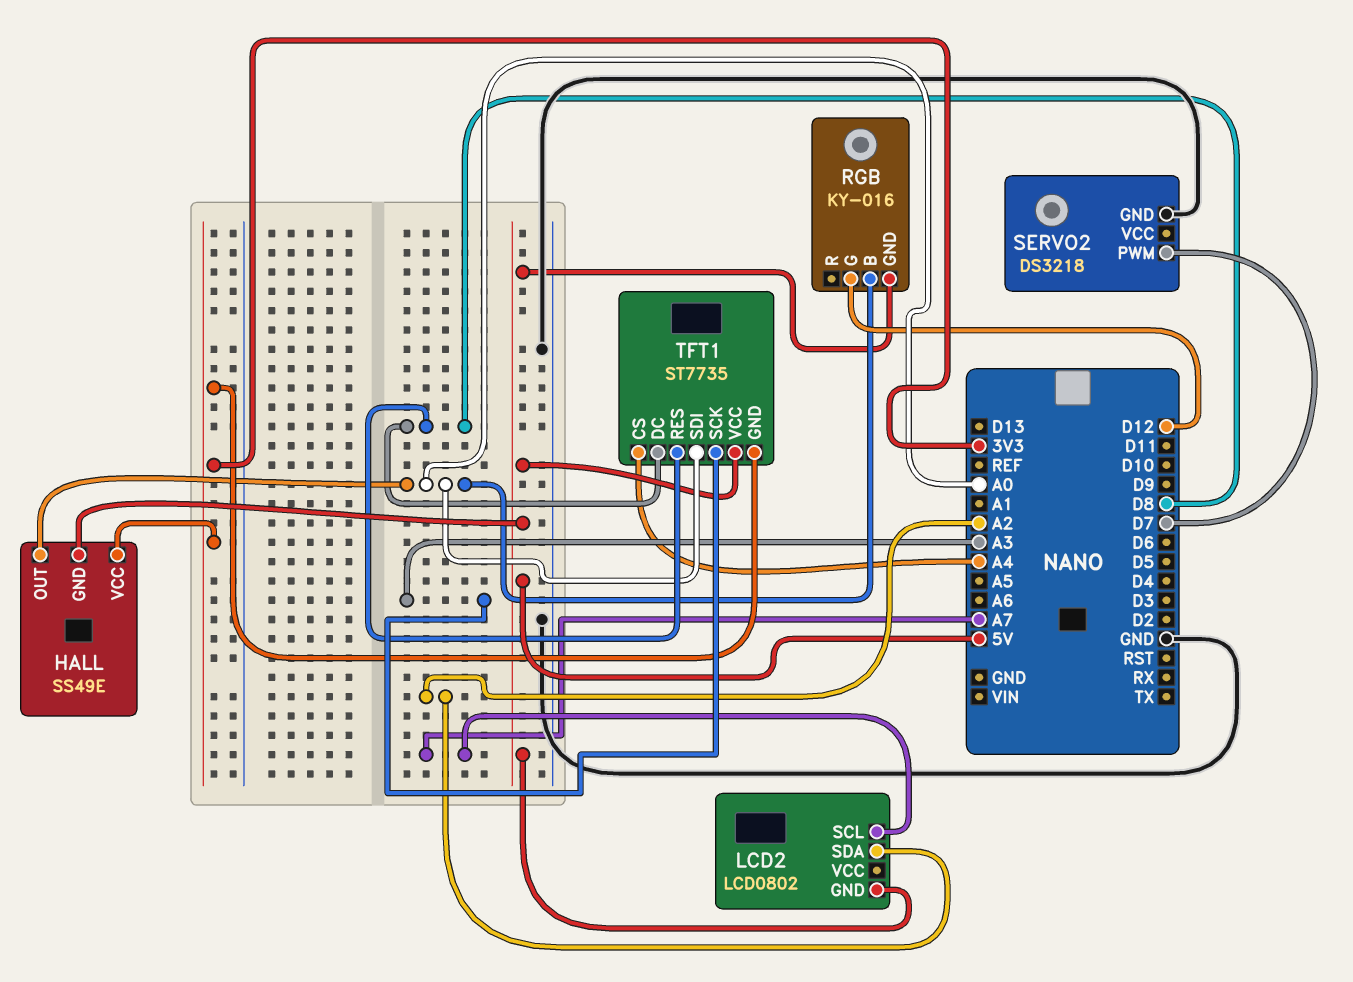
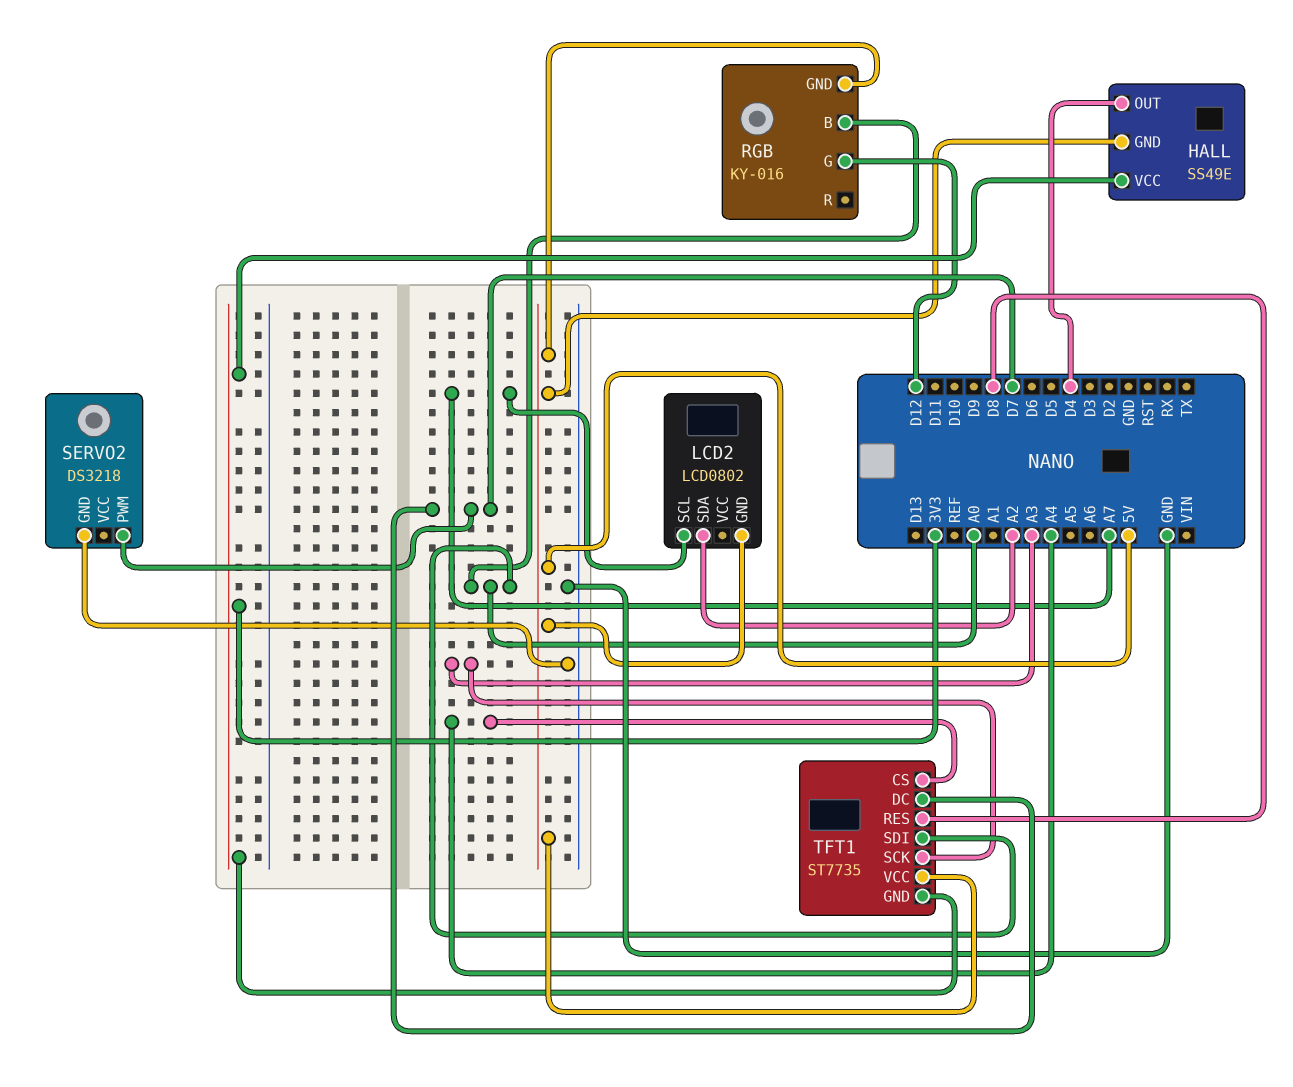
HALL pin OUT: A0 -> D4
TFT1 pin DC: D8 -> D7

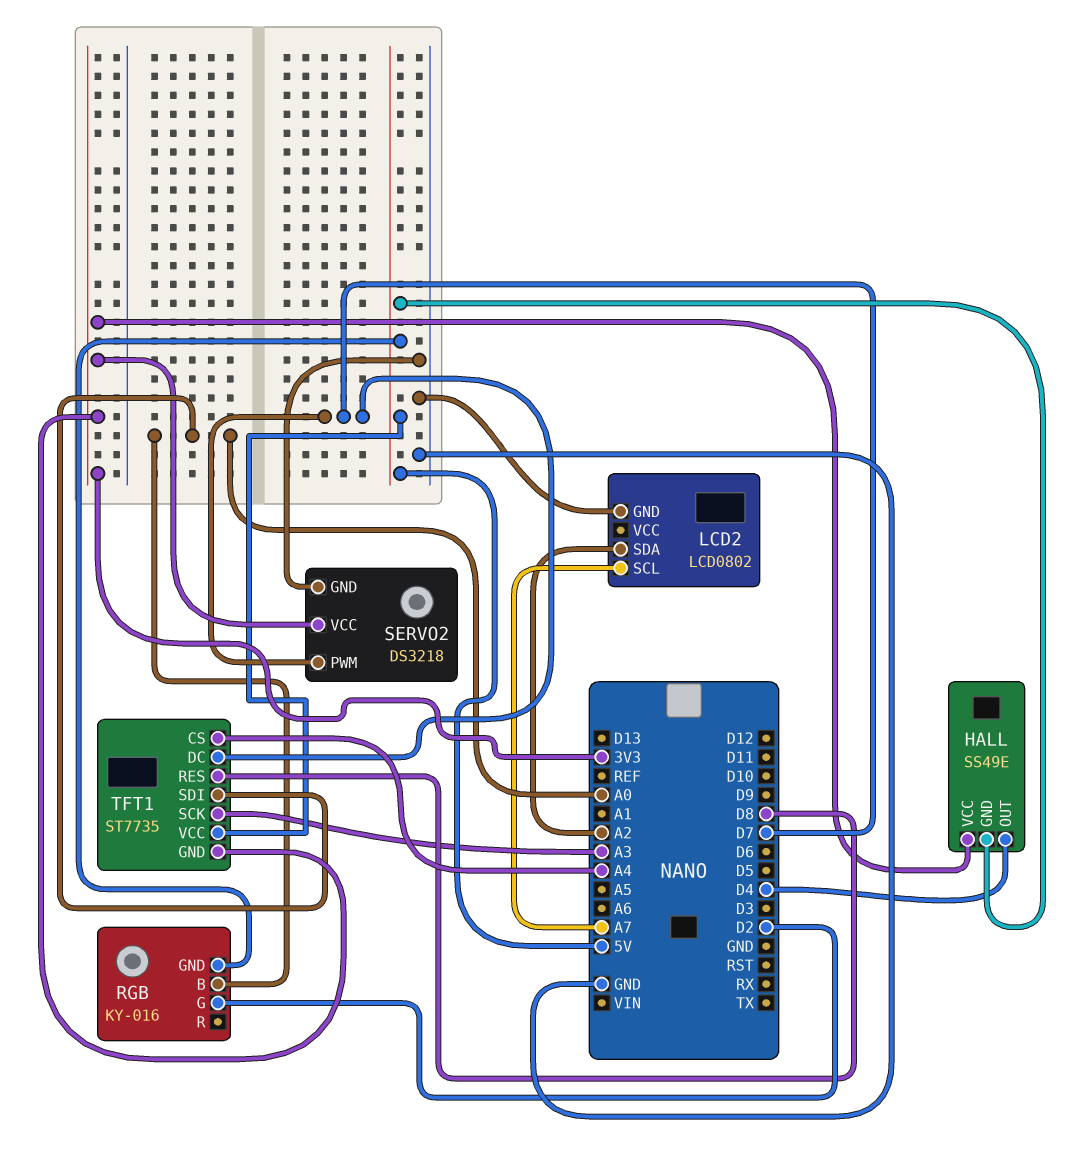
LCD2 pin GND: 5V -> GND
RGB pin G: D12 -> D2
SERVO2 pin VCC: none -> 3V3

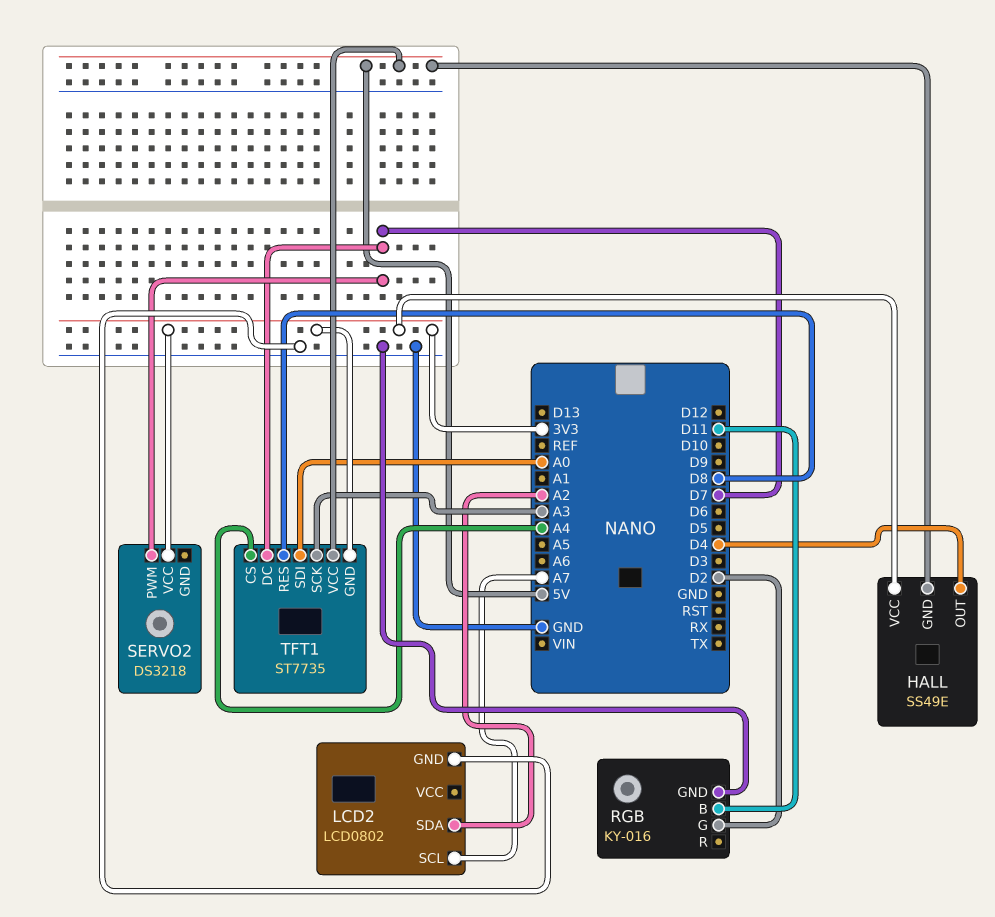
RGB pin B: A0 -> D11
RGB pin GND: 5V -> GND
SERVO2 pin GND: GND -> none

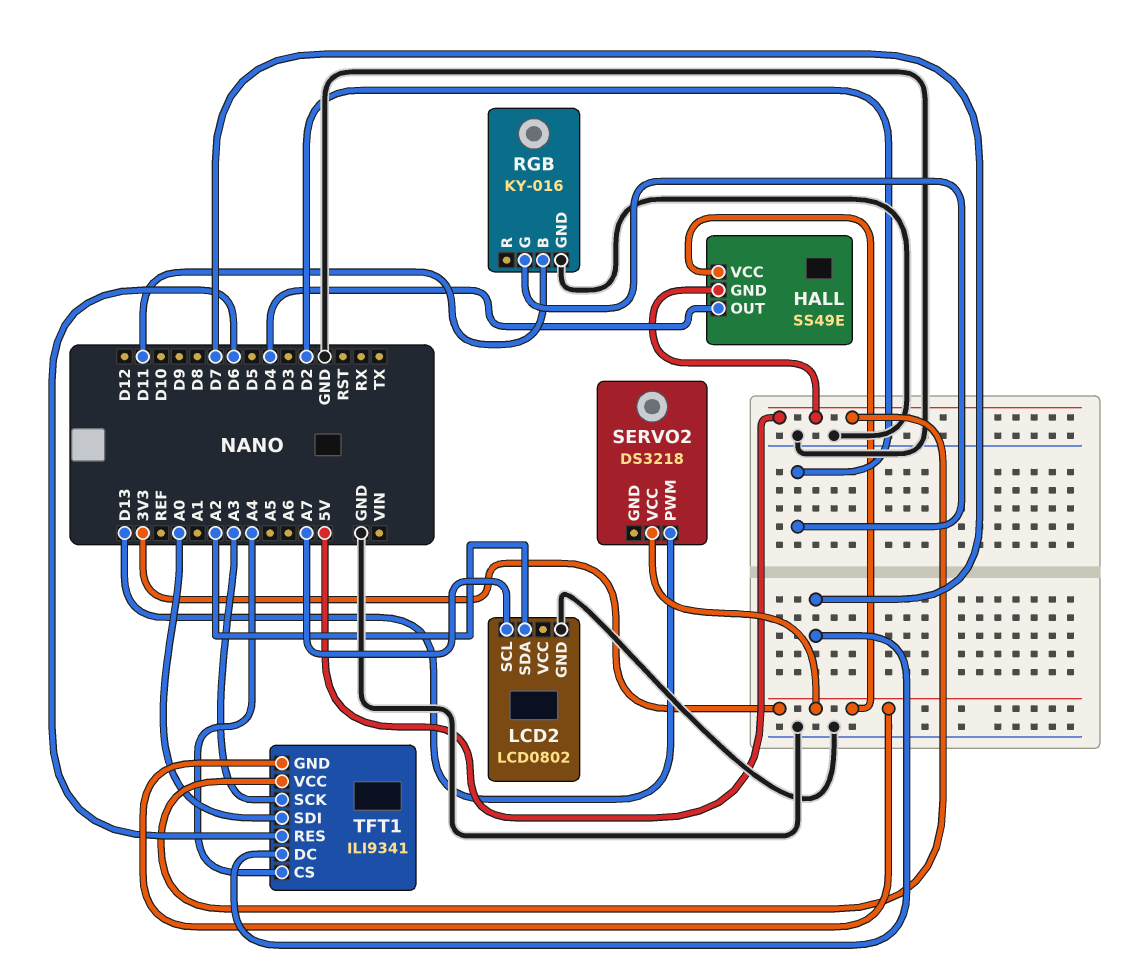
SERVO2 pin PWM: D7 -> D13
TFT1: ST7735 -> ILI9341
TFT1 pin RES: D8 -> D6

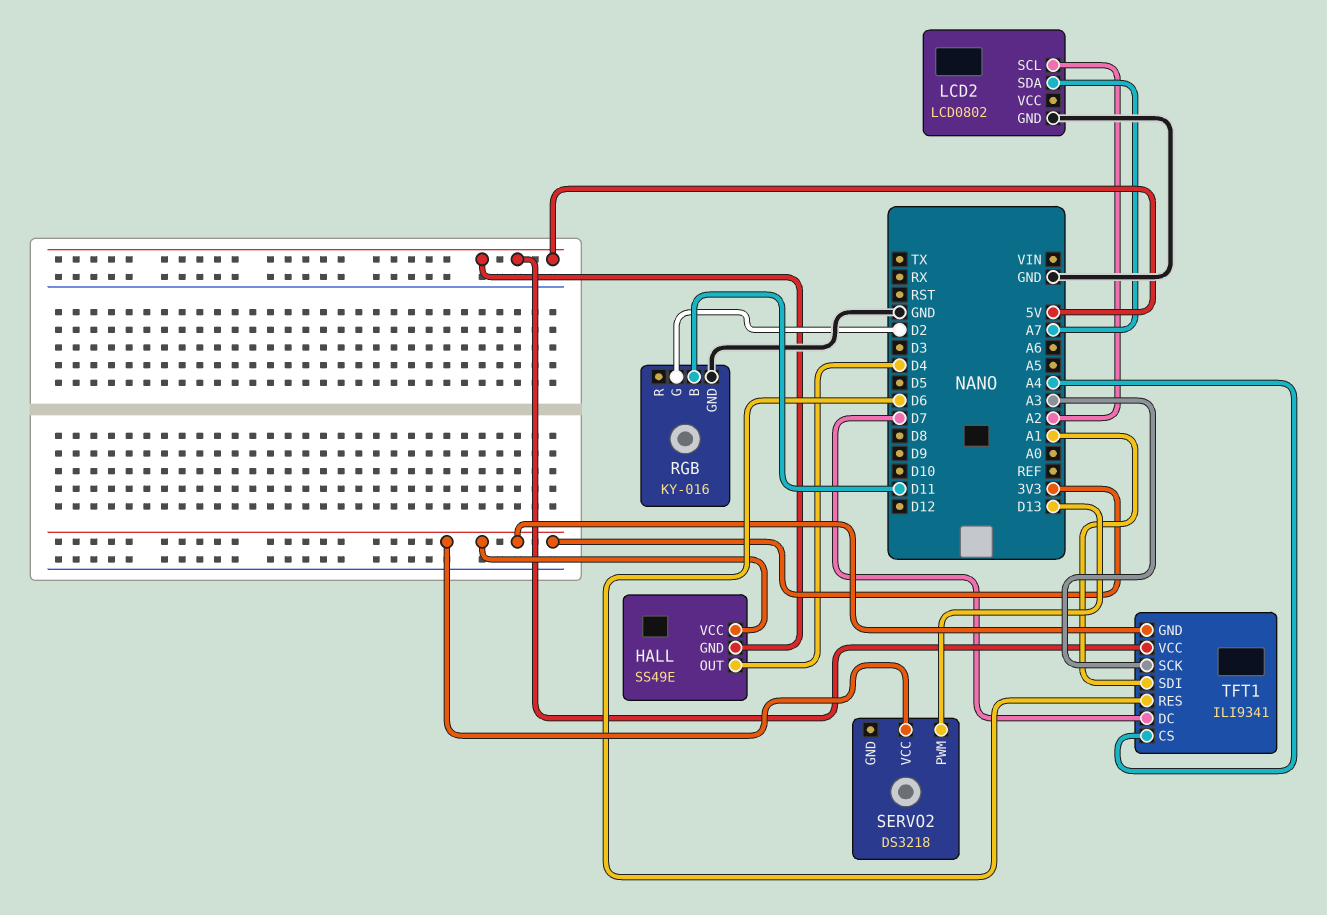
LCD2 pin SCL: A7 -> A2
LCD2 pin SDA: A2 -> A7
TFT1 pin SDI: A0 -> A1

